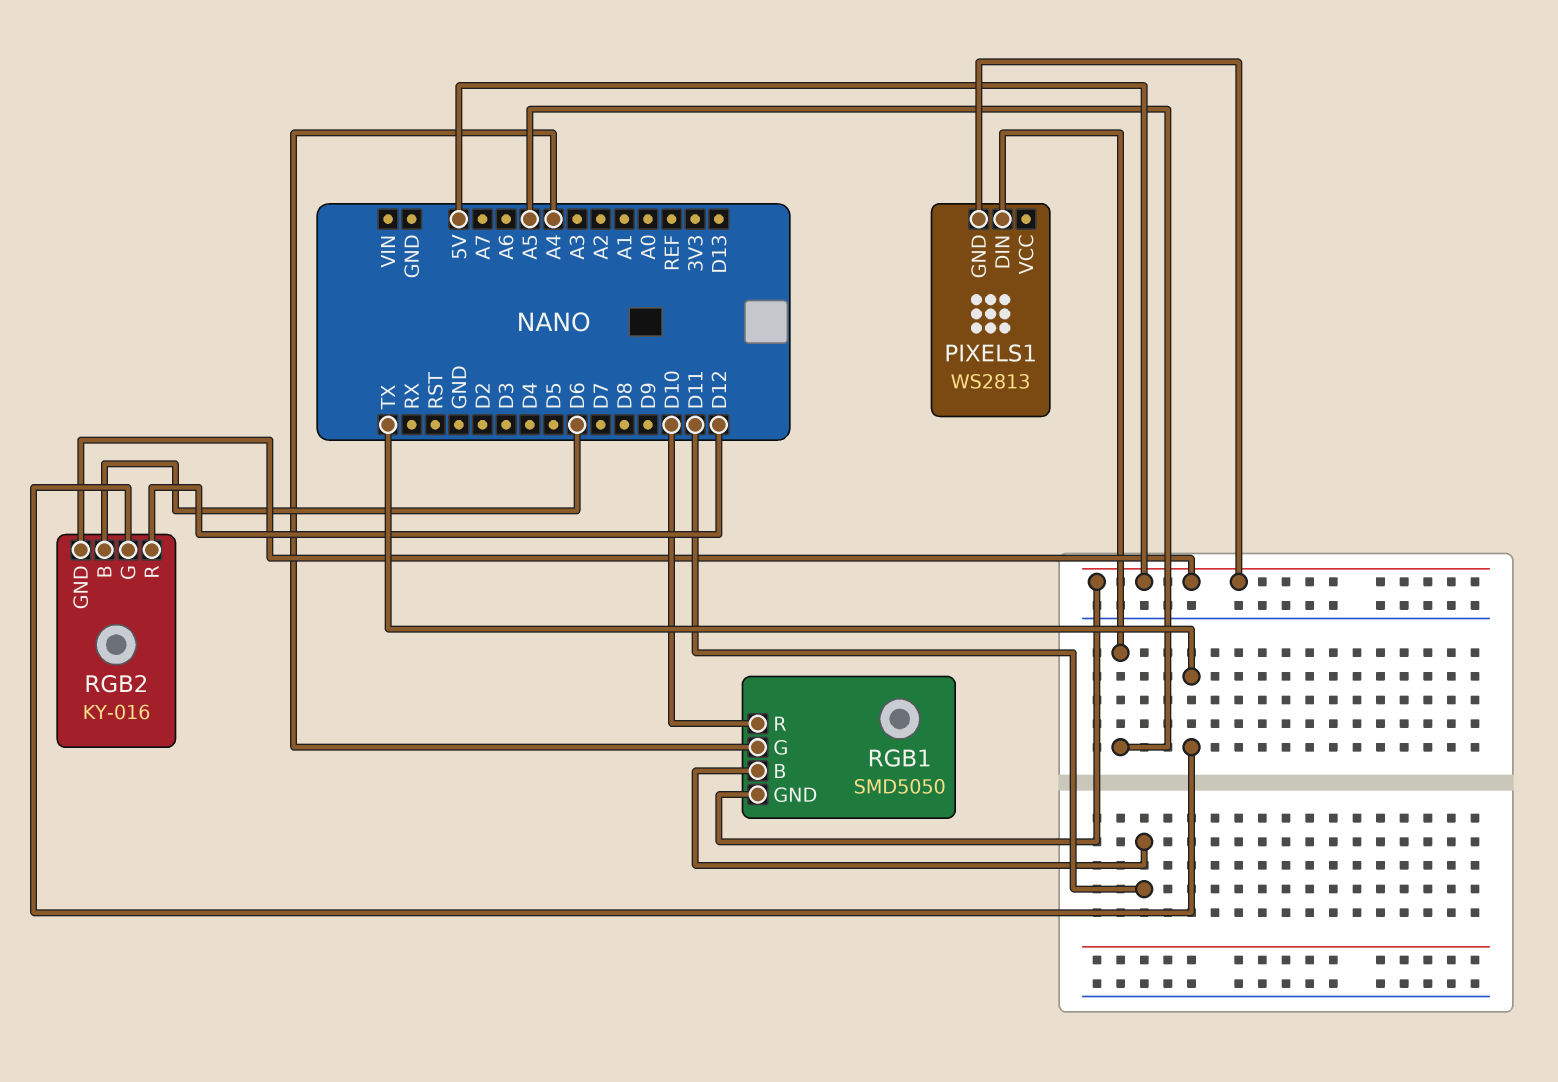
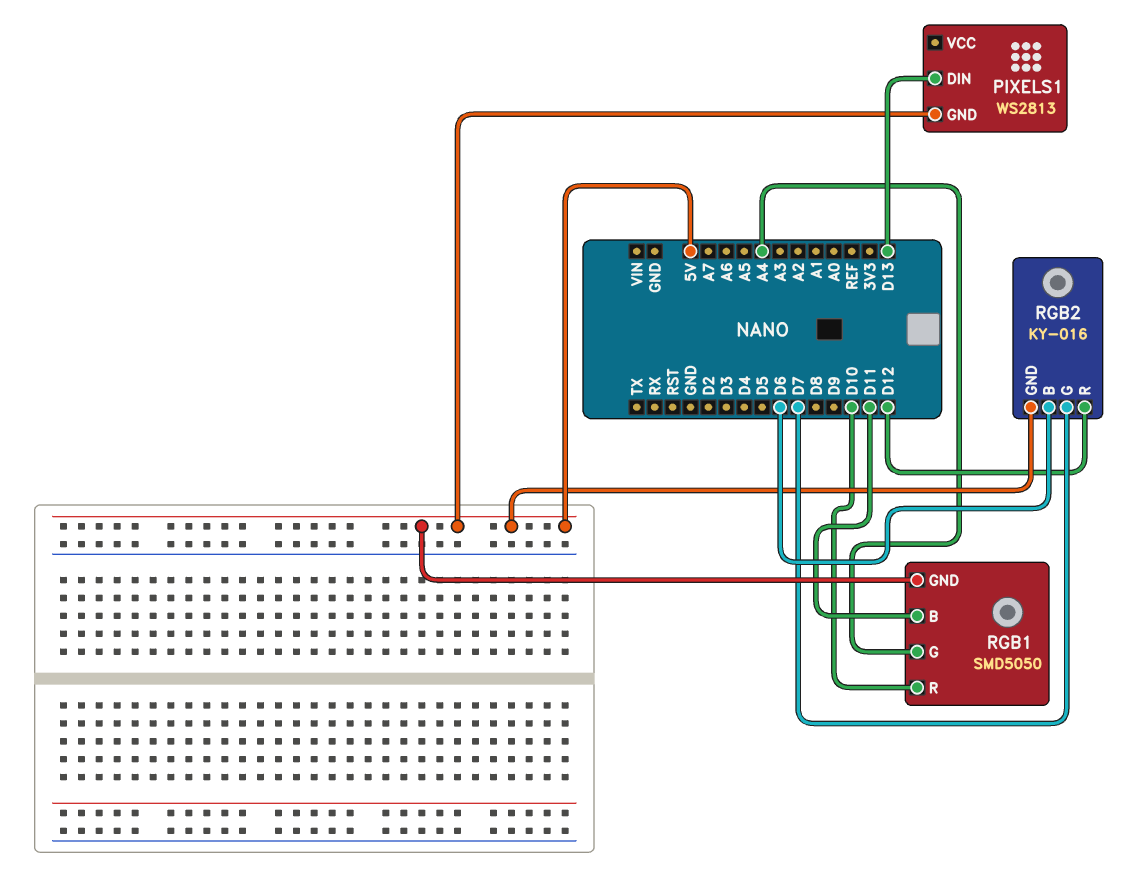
PIXELS1 pin DIN: A5 -> D13
RGB2 pin G: TX -> D7

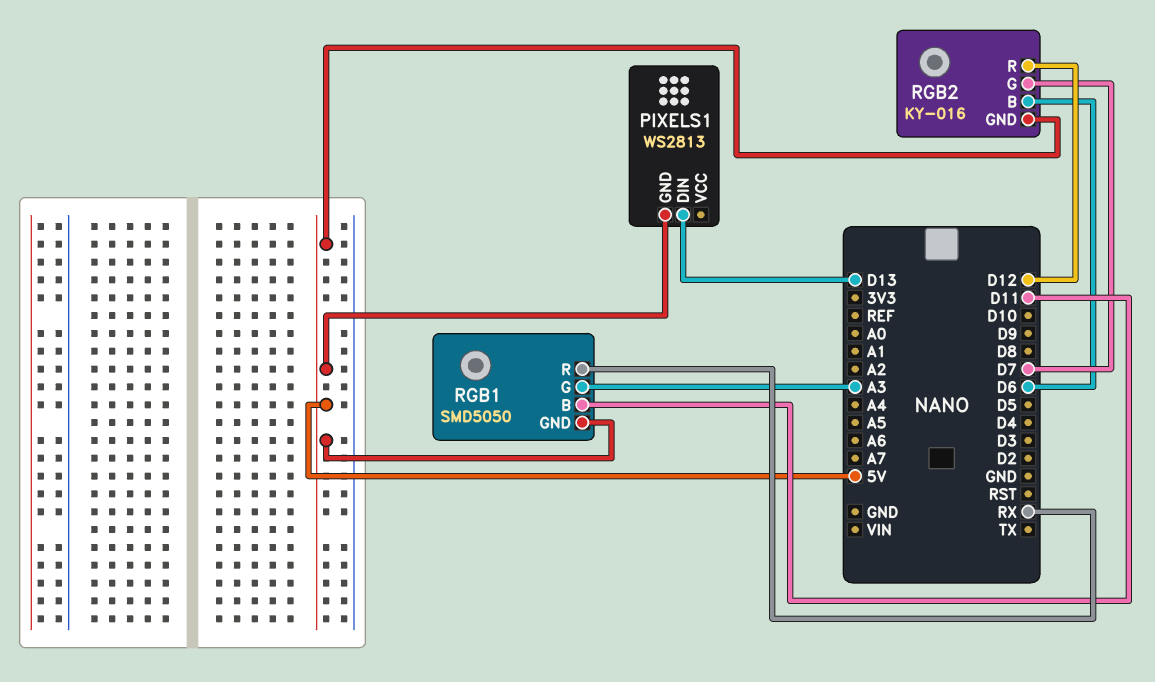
RGB1 pin G: A4 -> A3
RGB1 pin R: D10 -> RX

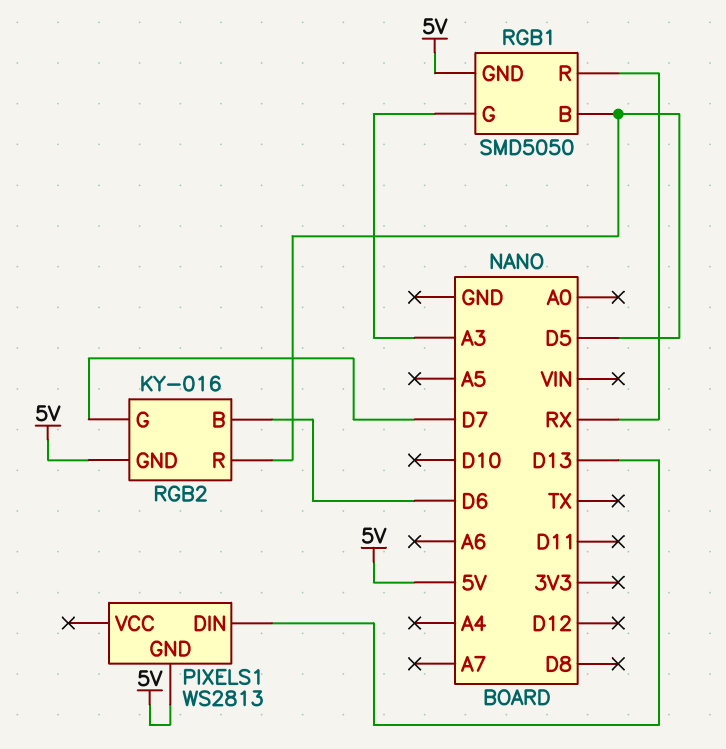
RGB1 pin B: D11 -> D5
RGB2 pin R: D12 -> D5

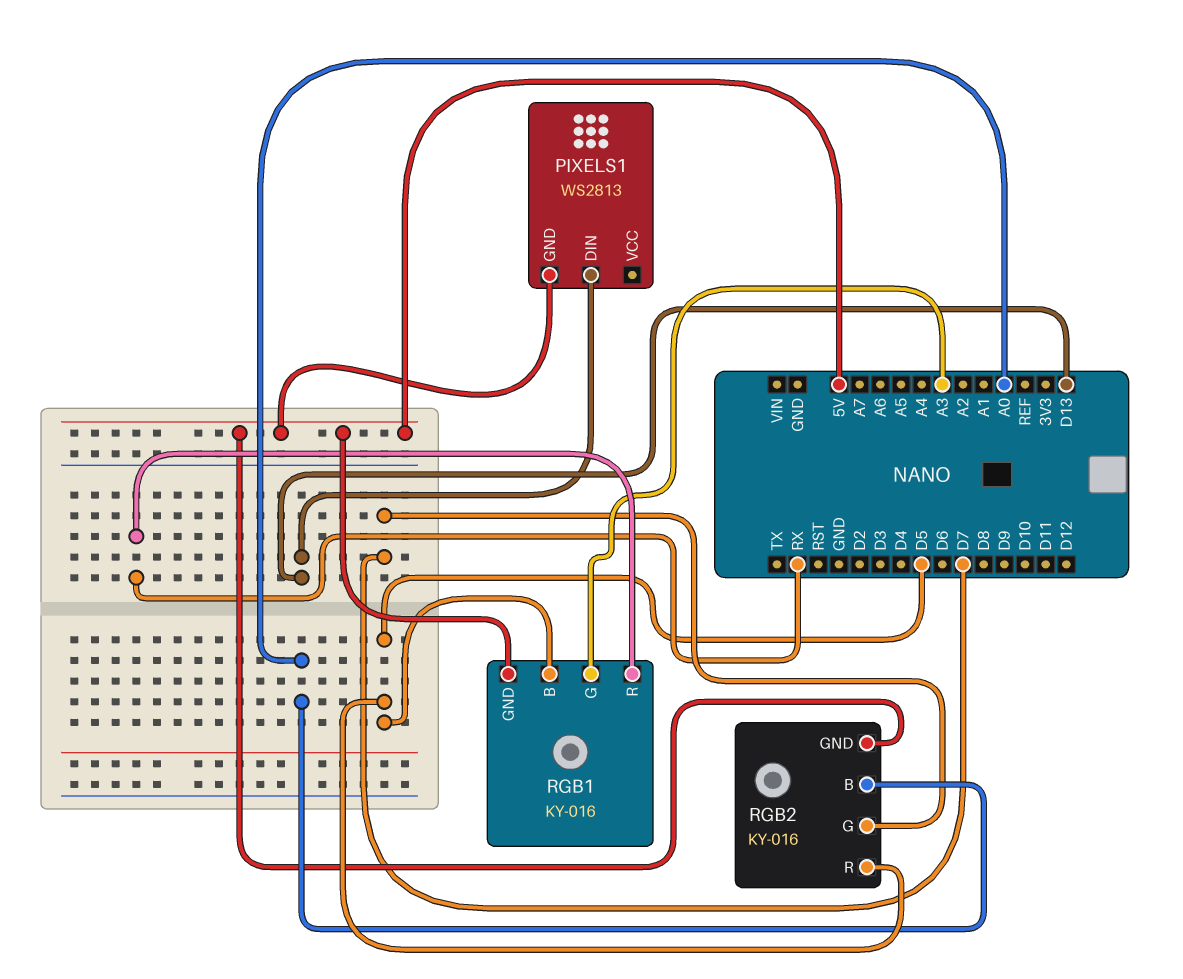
RGB1: SMD5050 -> KY-016
RGB2 pin B: D6 -> A0

